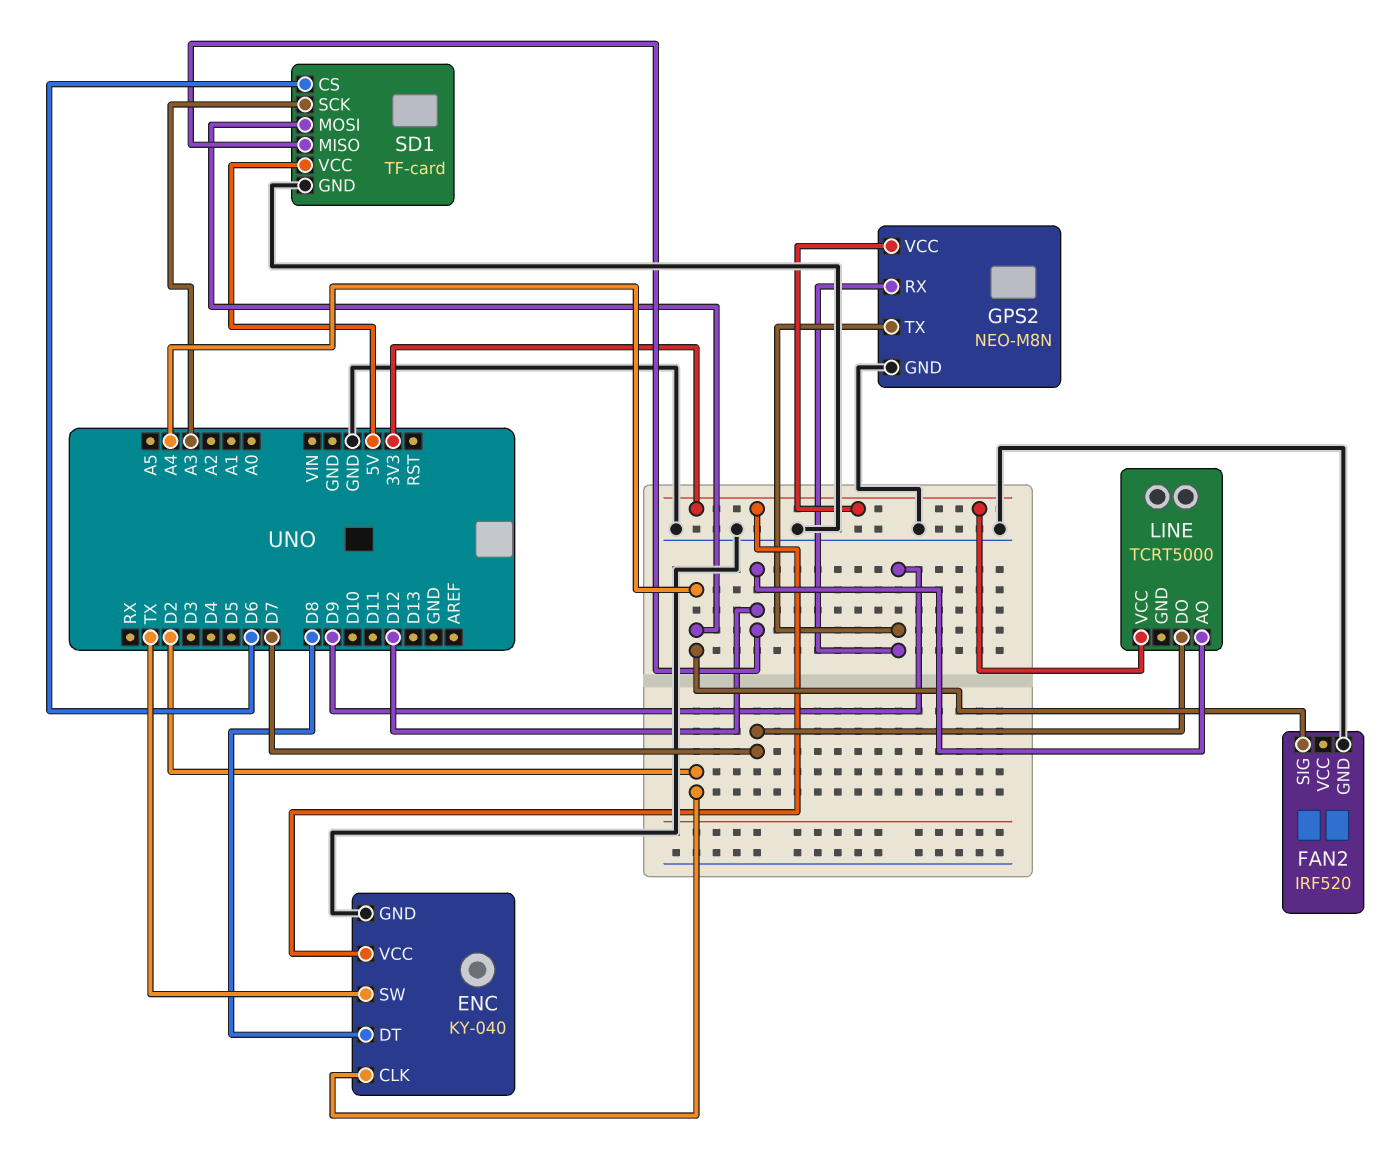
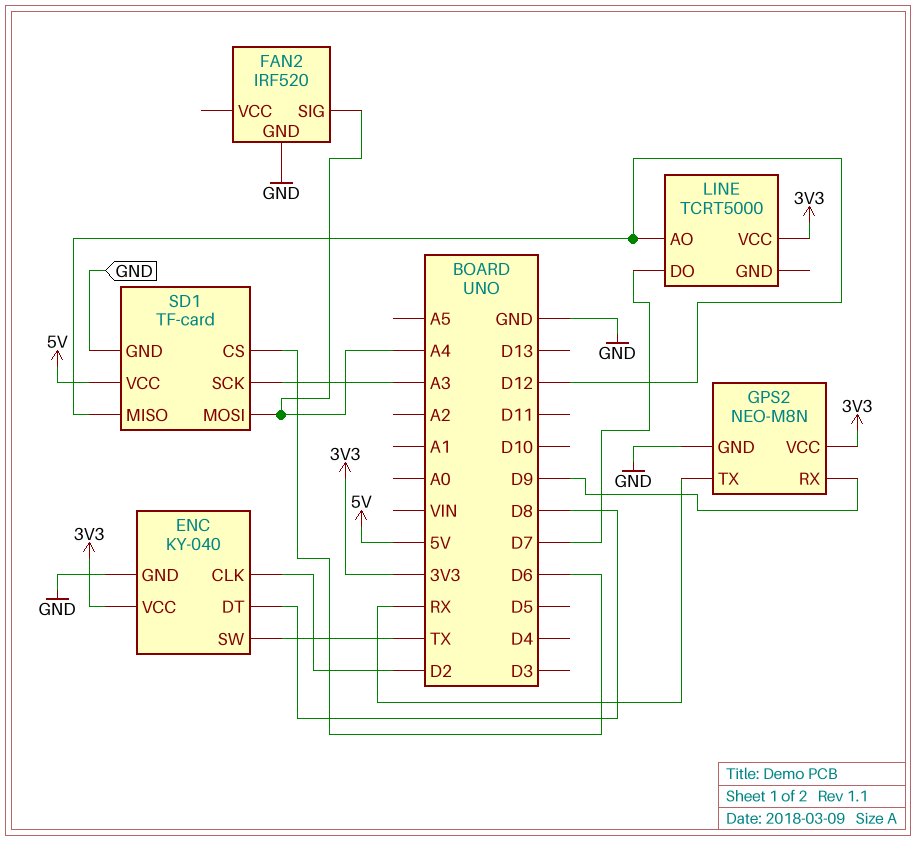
GPS2 pin TX: D9 -> RX

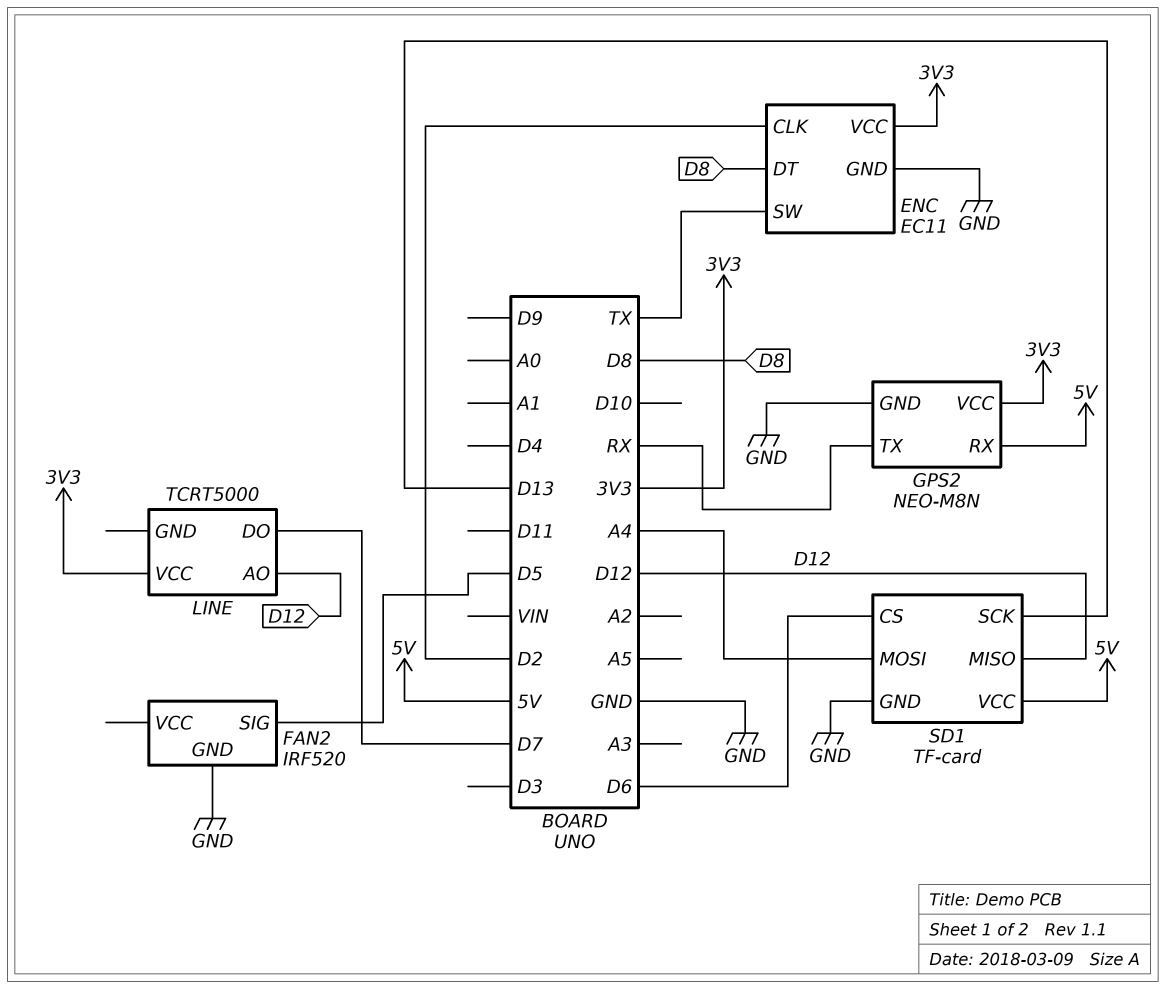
ENC: KY-040 -> EC11
FAN2 pin SIG: A4 -> D5
GPS2 pin RX: D9 -> 5V
SD1 pin SCK: A3 -> D13

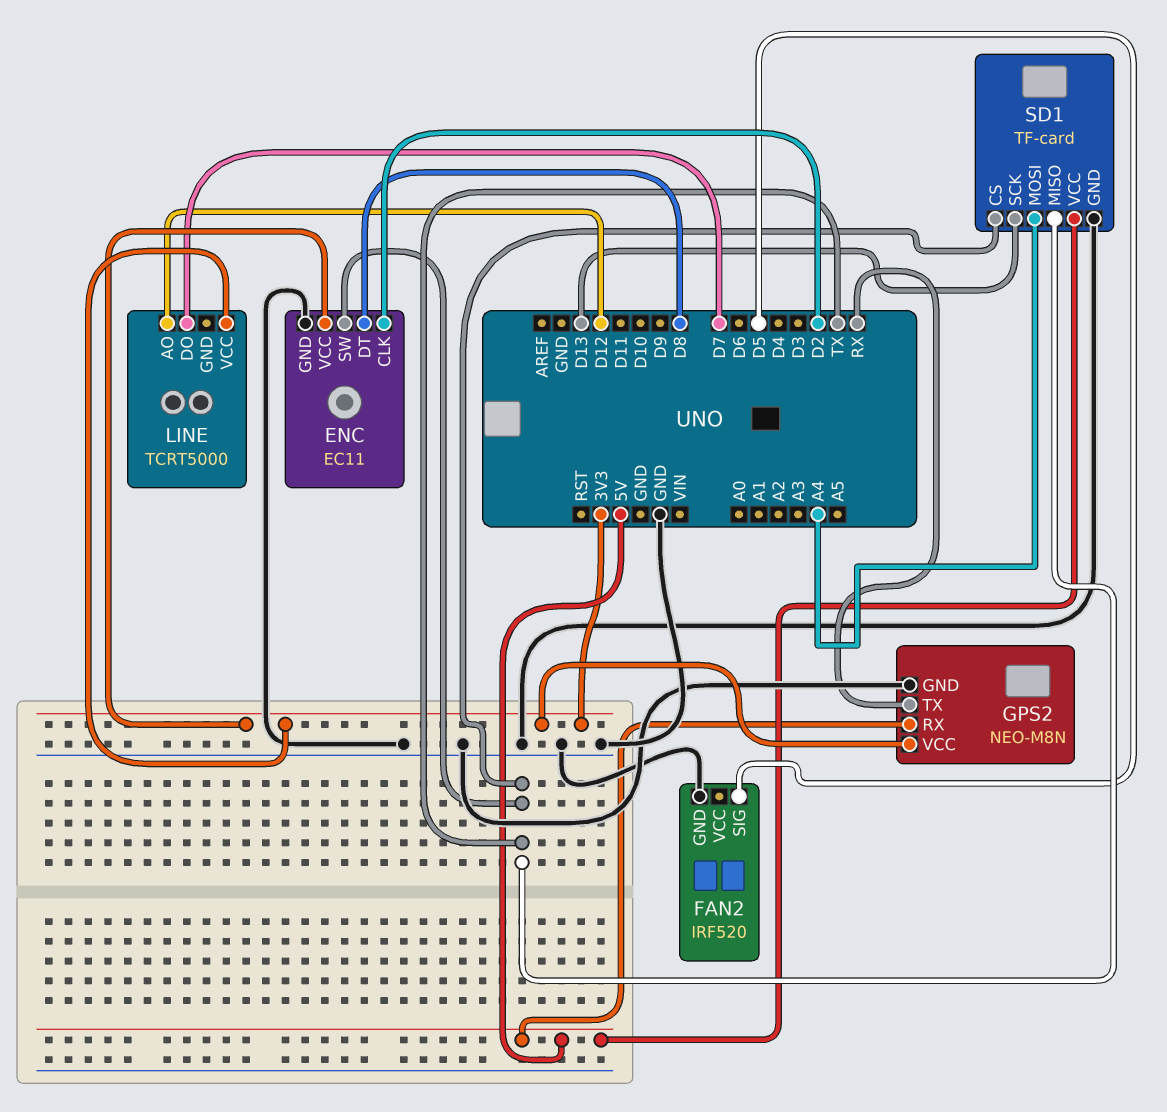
SD1 pin CS: D6 -> TX
SD1 pin MISO: D12 -> TX

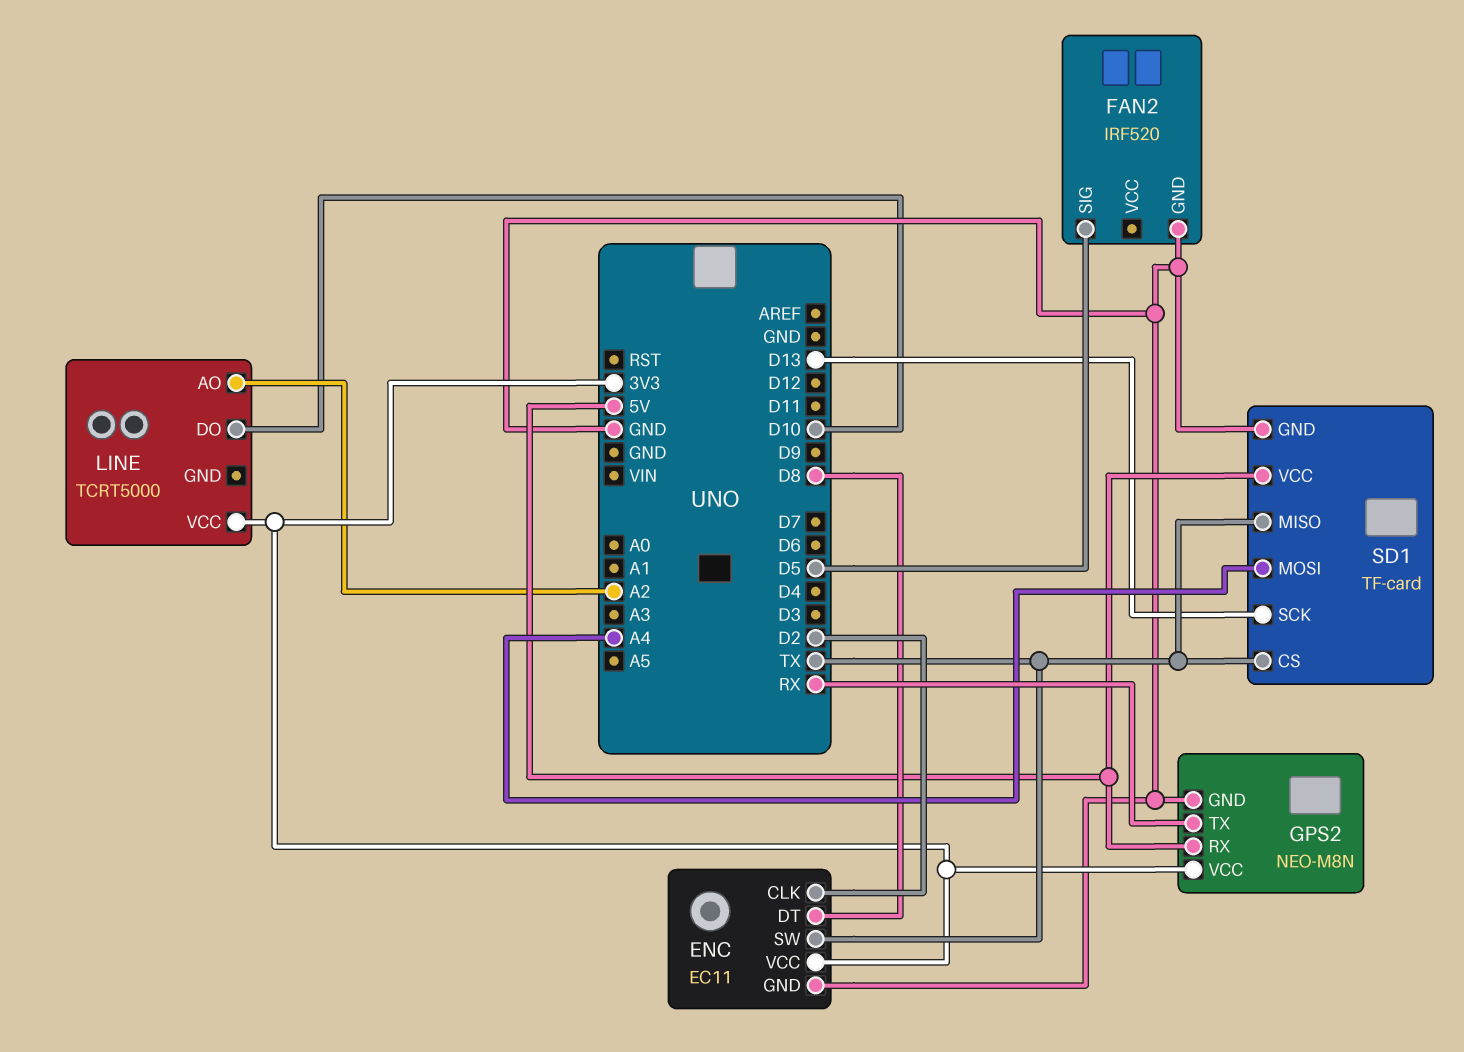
LINE pin AO: D12 -> A2
LINE pin DO: D7 -> D10

